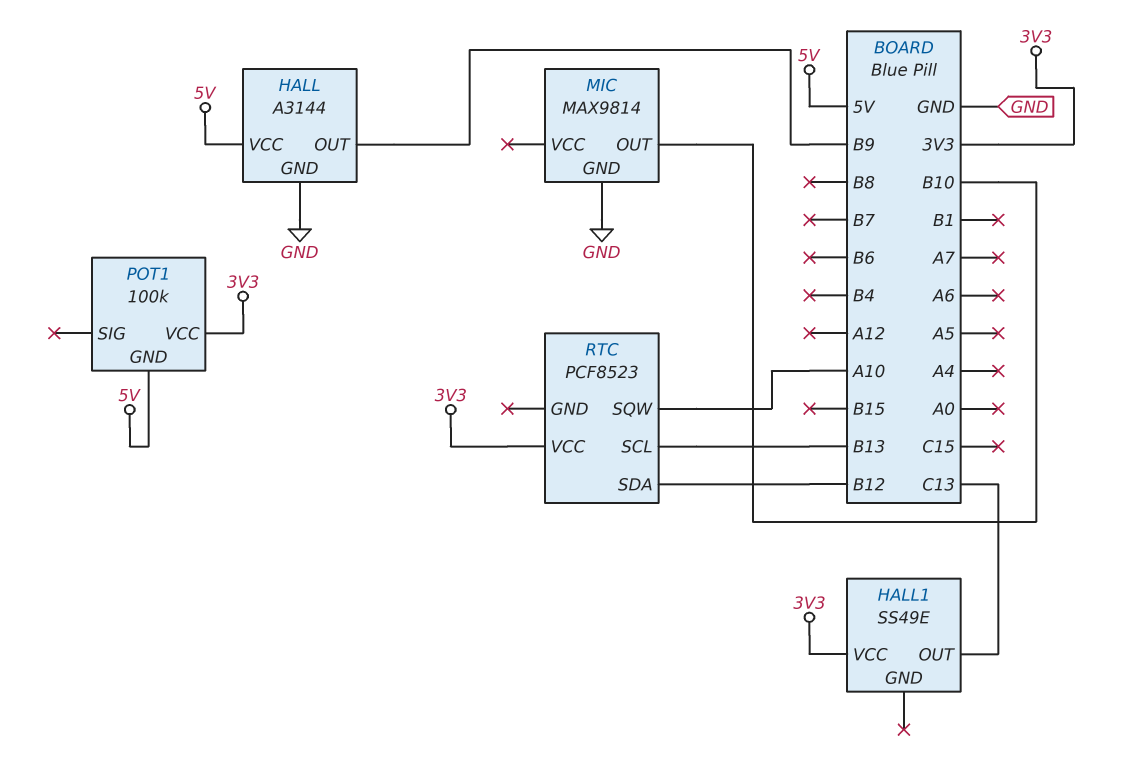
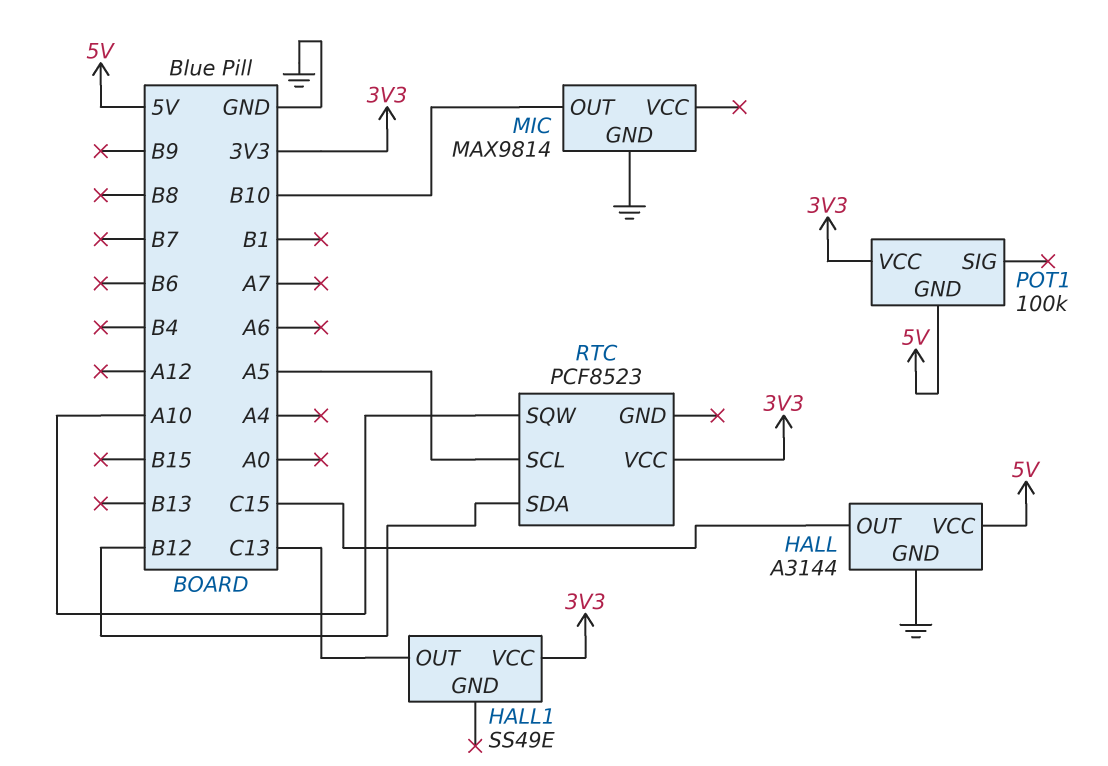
HALL pin OUT: B9 -> C15
RTC pin SCL: B13 -> A5

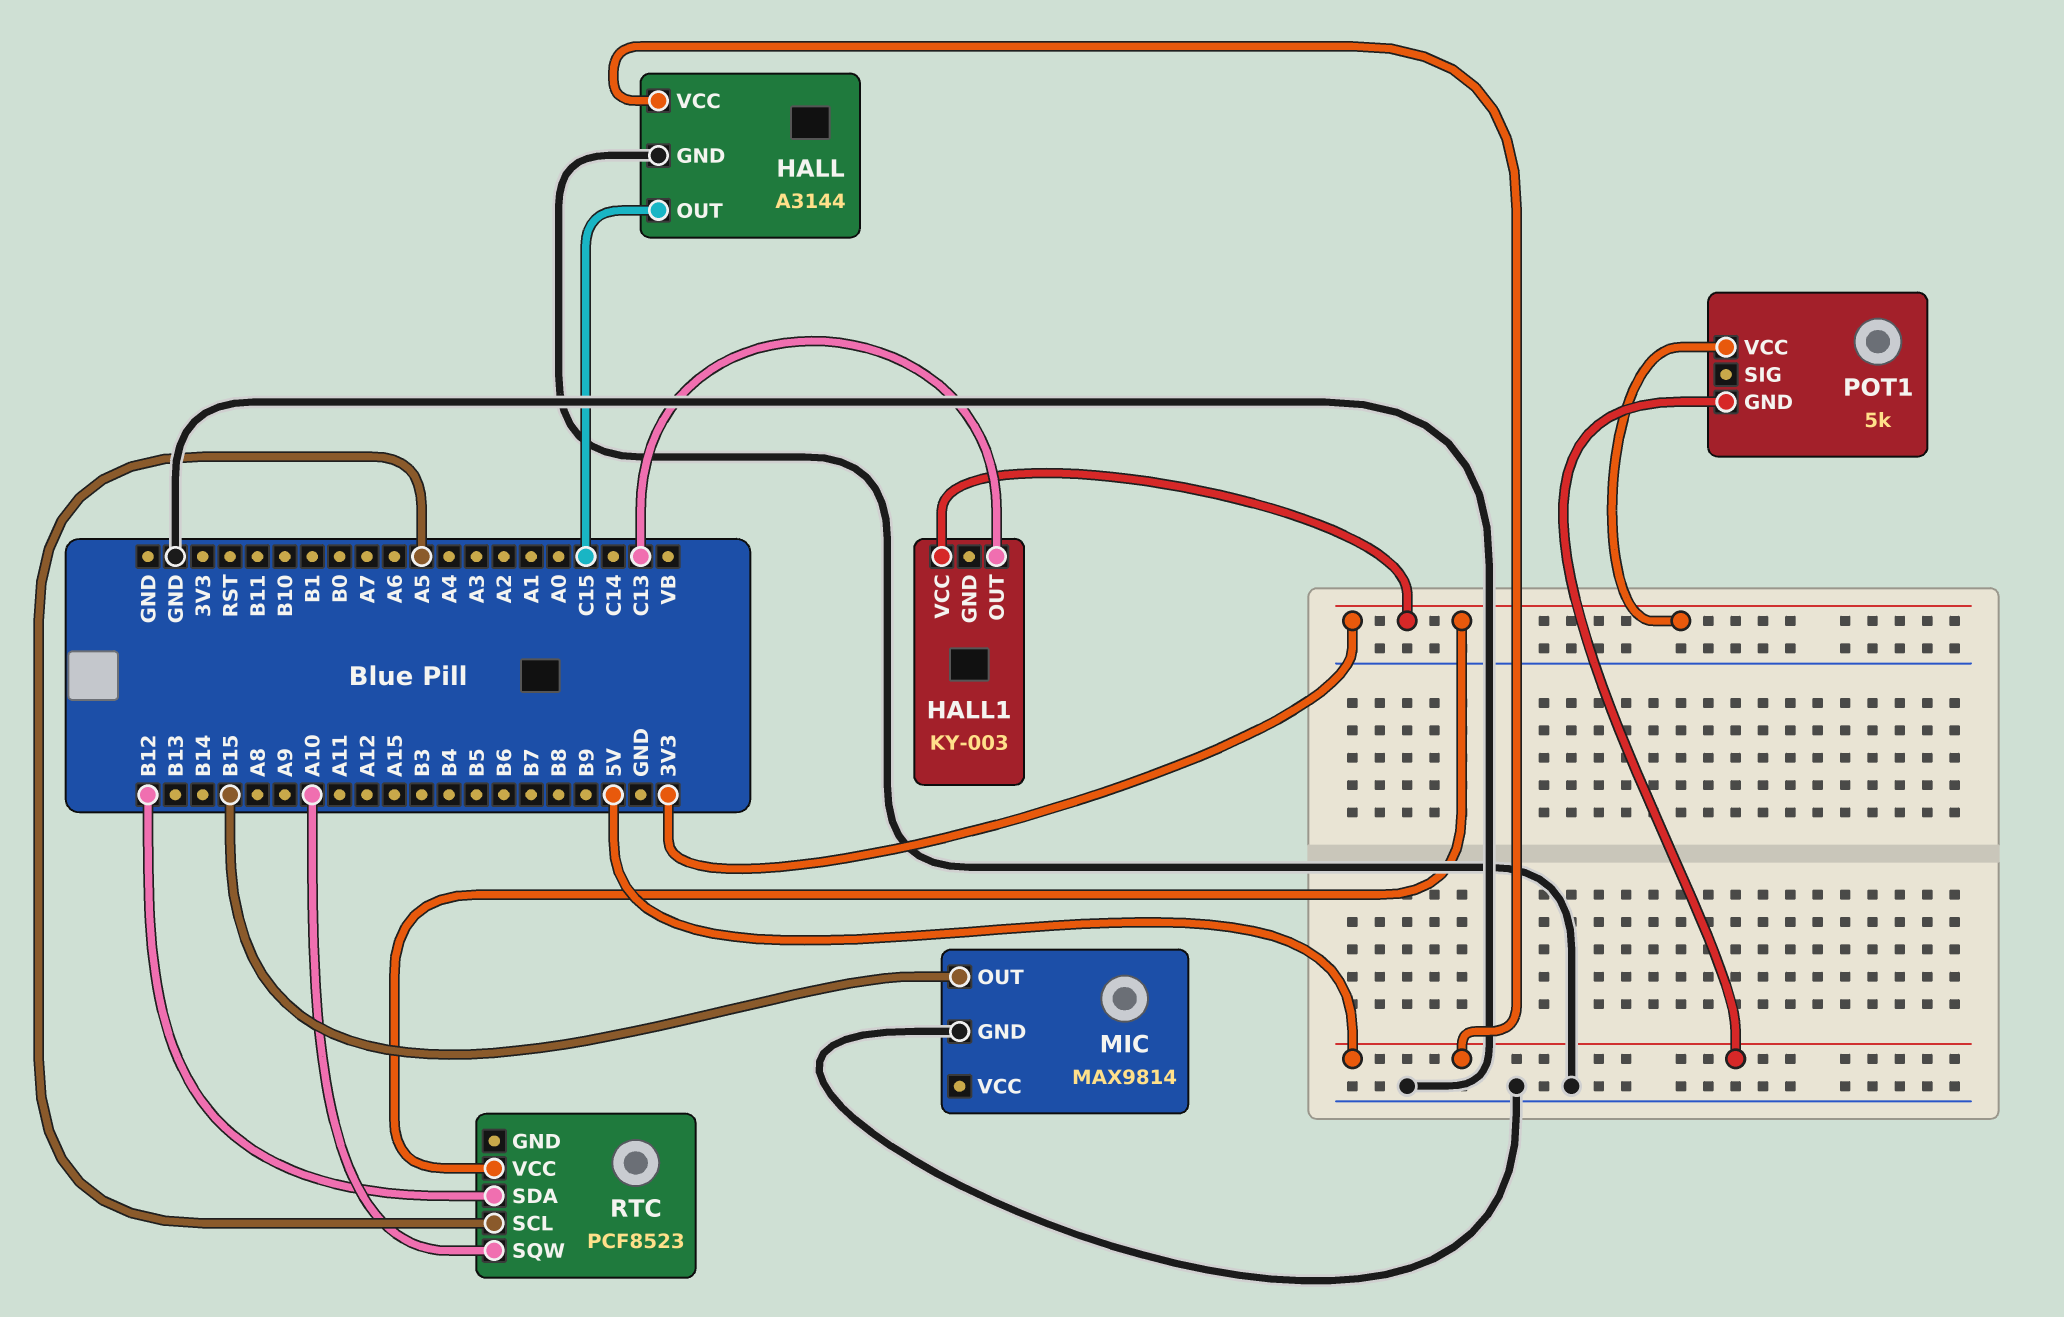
HALL1: SS49E -> KY-003
MIC pin OUT: B10 -> B15
POT1: 100k -> 5k

